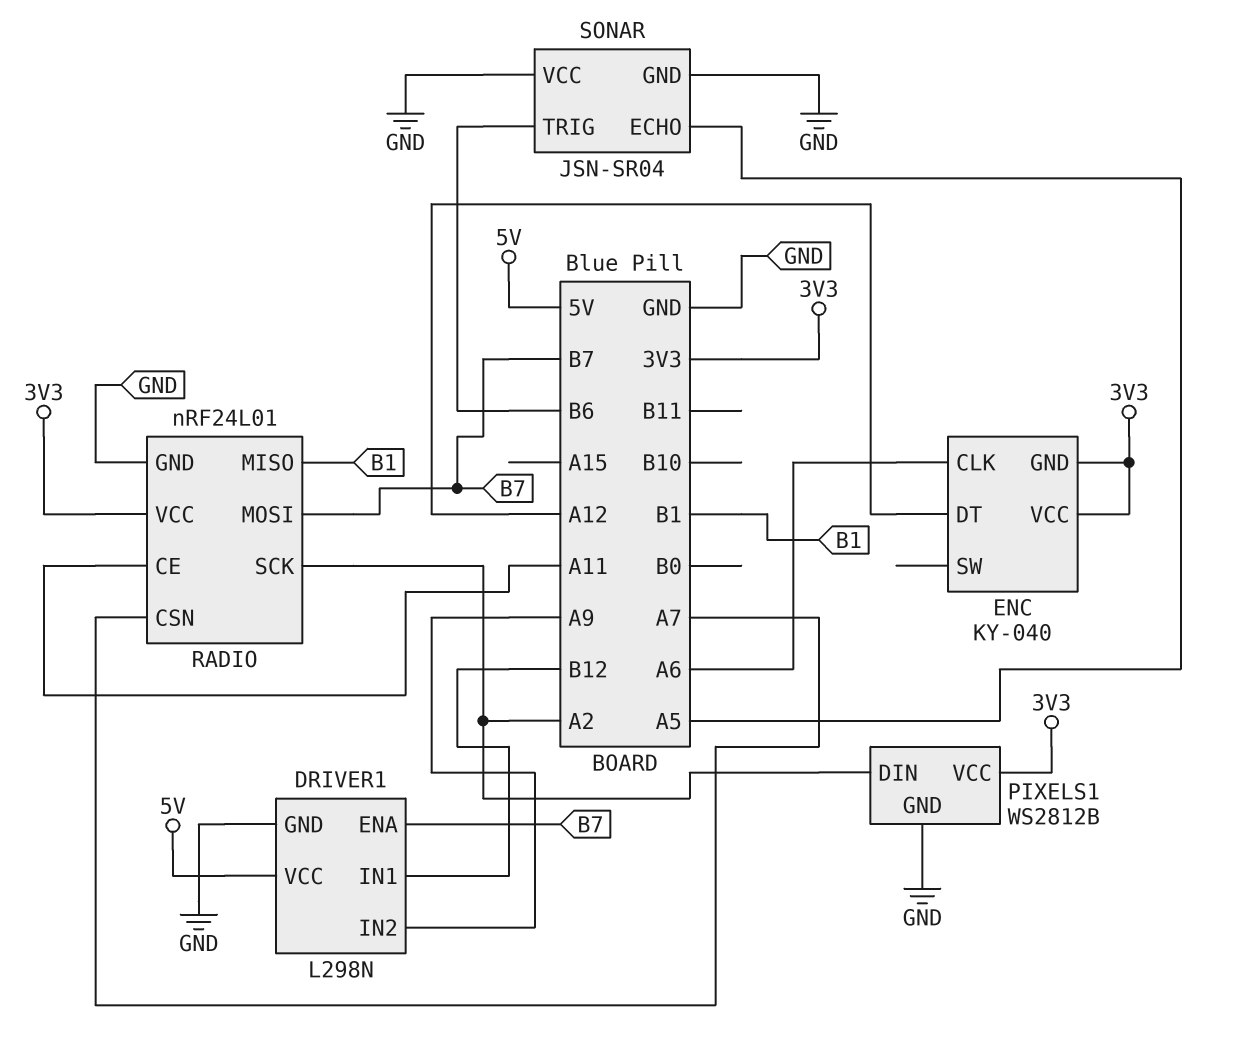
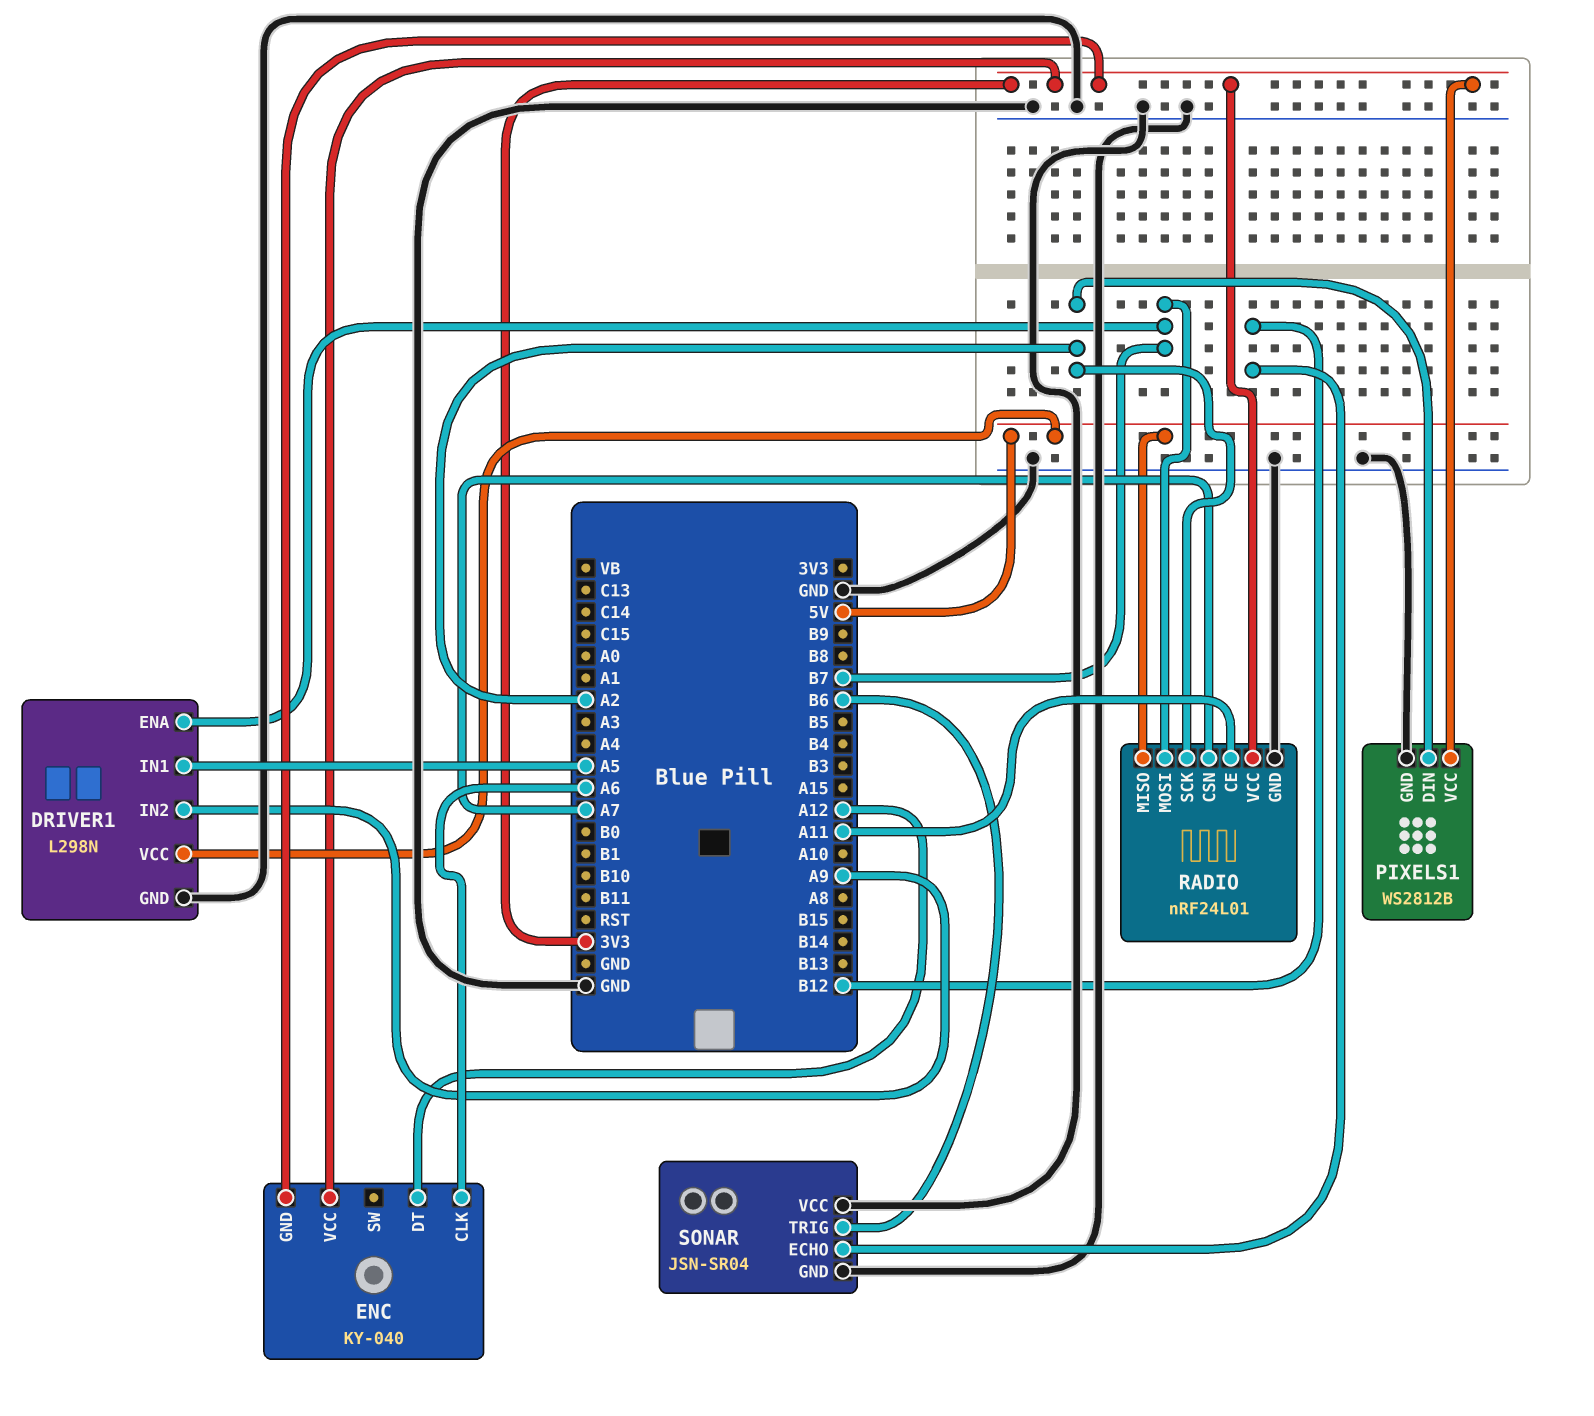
DRIVER1 pin IN1: B12 -> A5
RADIO pin MISO: B1 -> 5V
SONAR pin ECHO: A5 -> B12

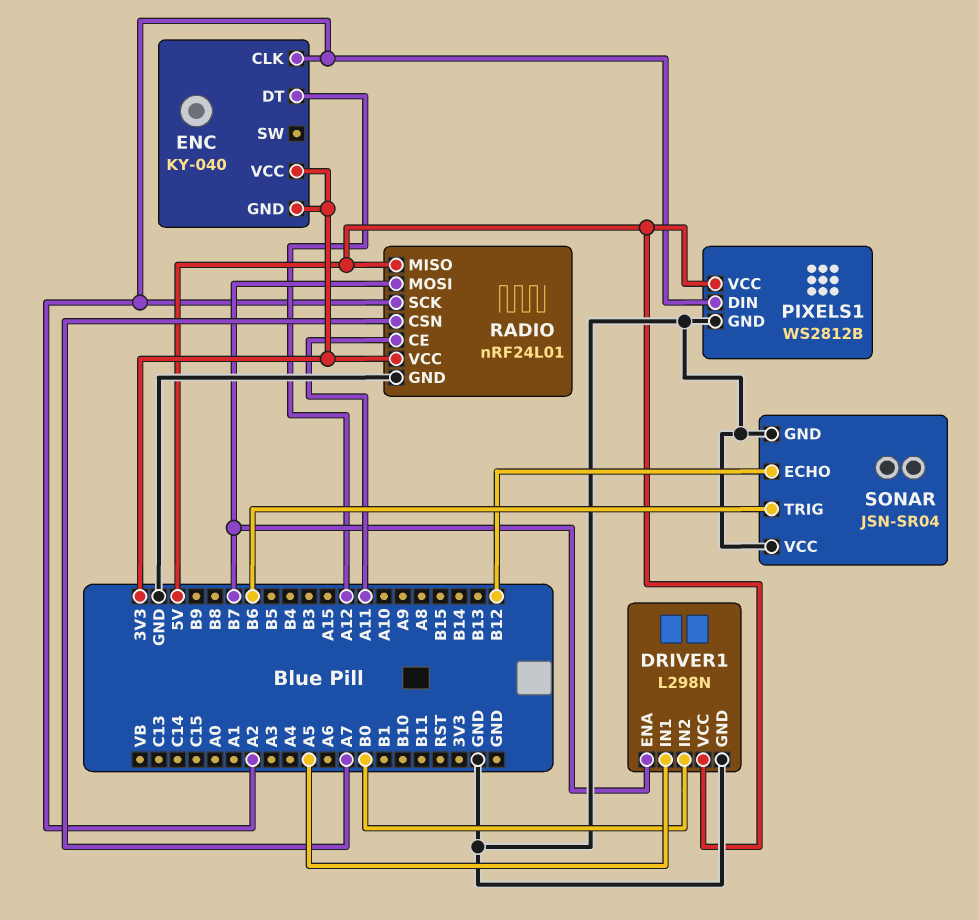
DRIVER1 pin IN2: A9 -> B0
ENC pin CLK: A6 -> A2
PIXELS1 pin VCC: 3V3 -> 5V

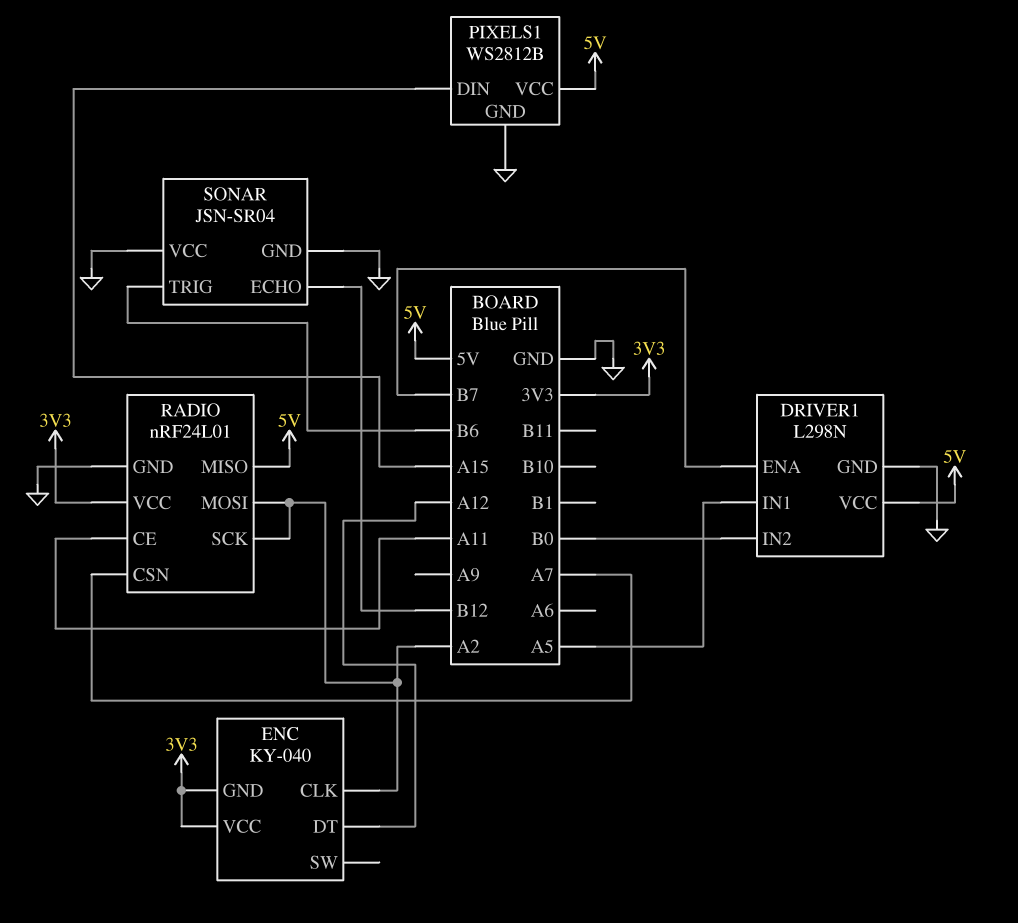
PIXELS1 pin DIN: A2 -> A15
RADIO pin MOSI: B7 -> A2

